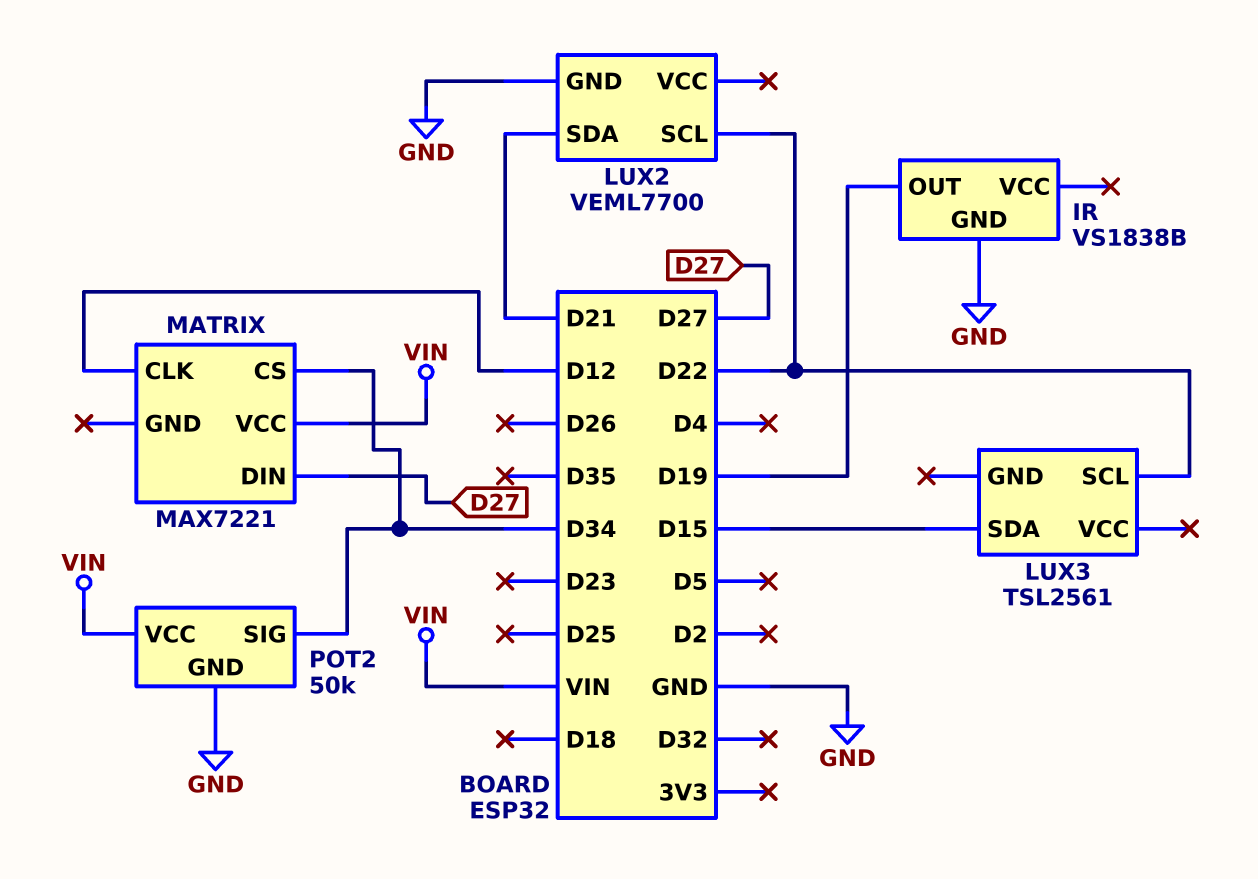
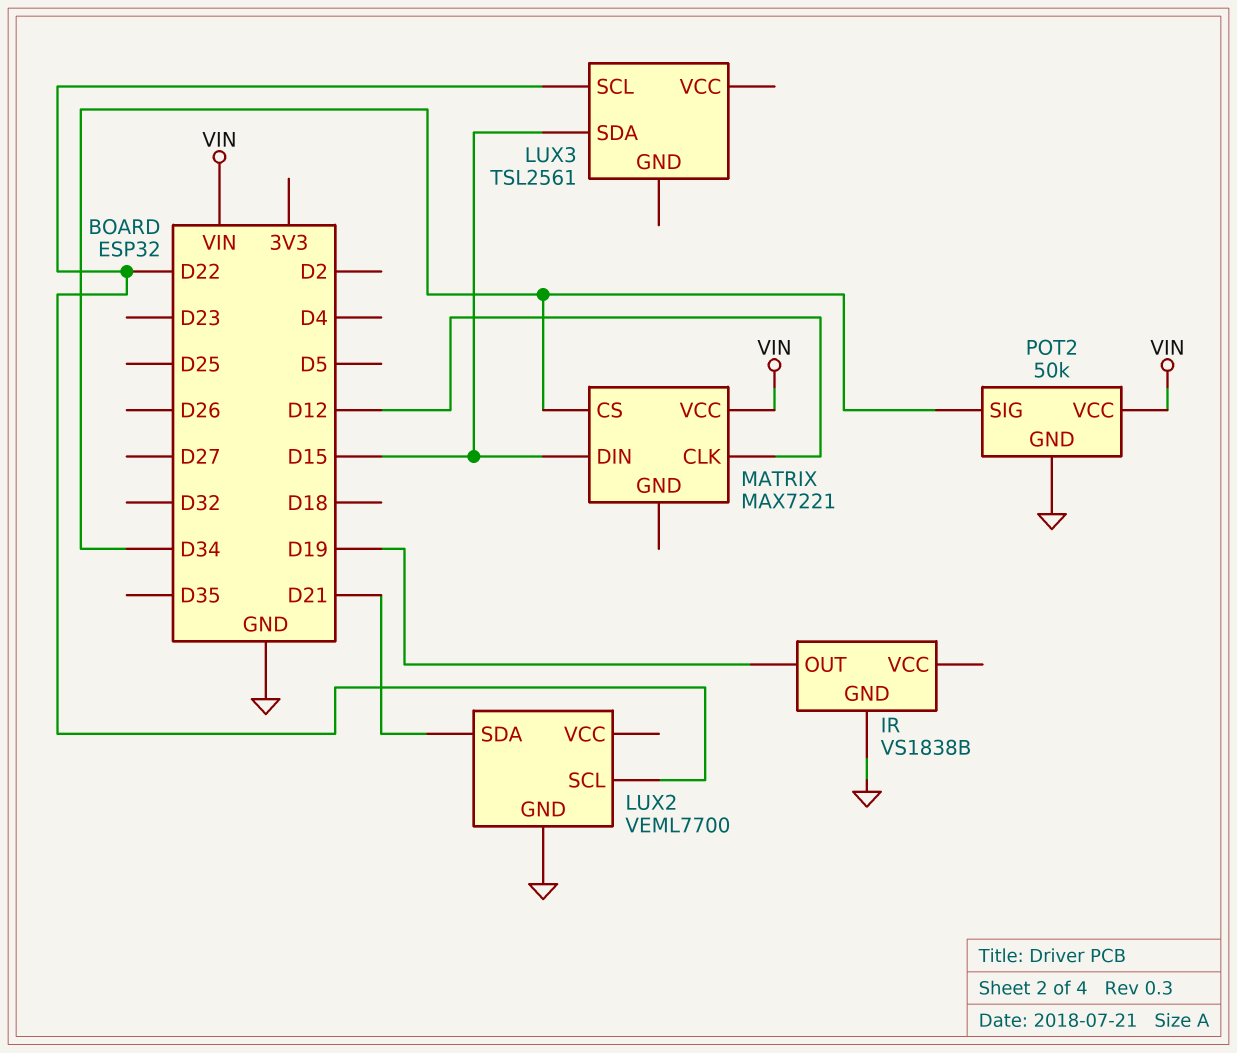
MATRIX pin DIN: D27 -> D15

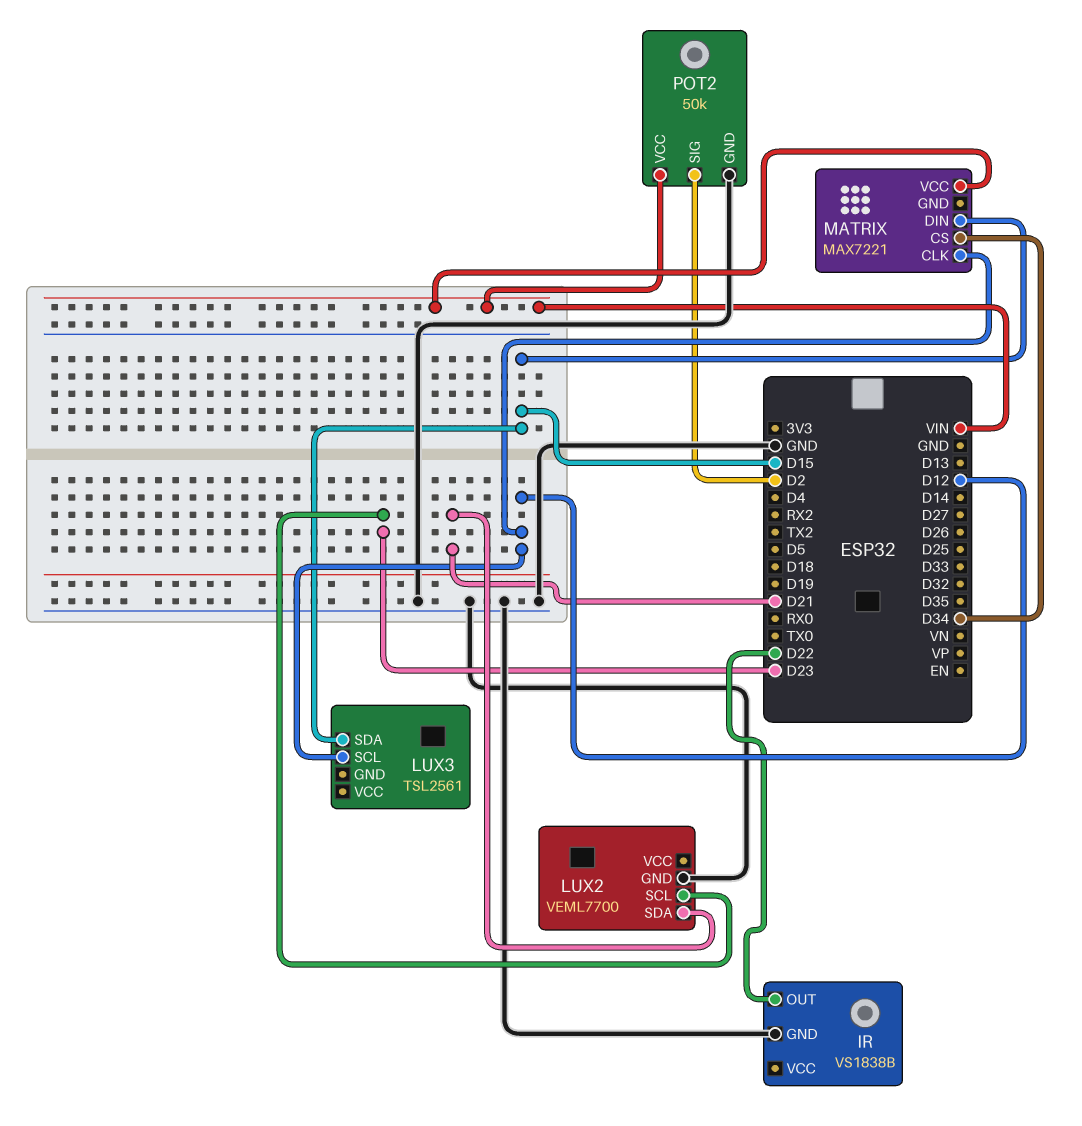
IR pin OUT: D19 -> D22
LUX2 pin SCL: D22 -> D23
LUX3 pin SCL: D22 -> D12
POT2 pin SIG: D34 -> D2

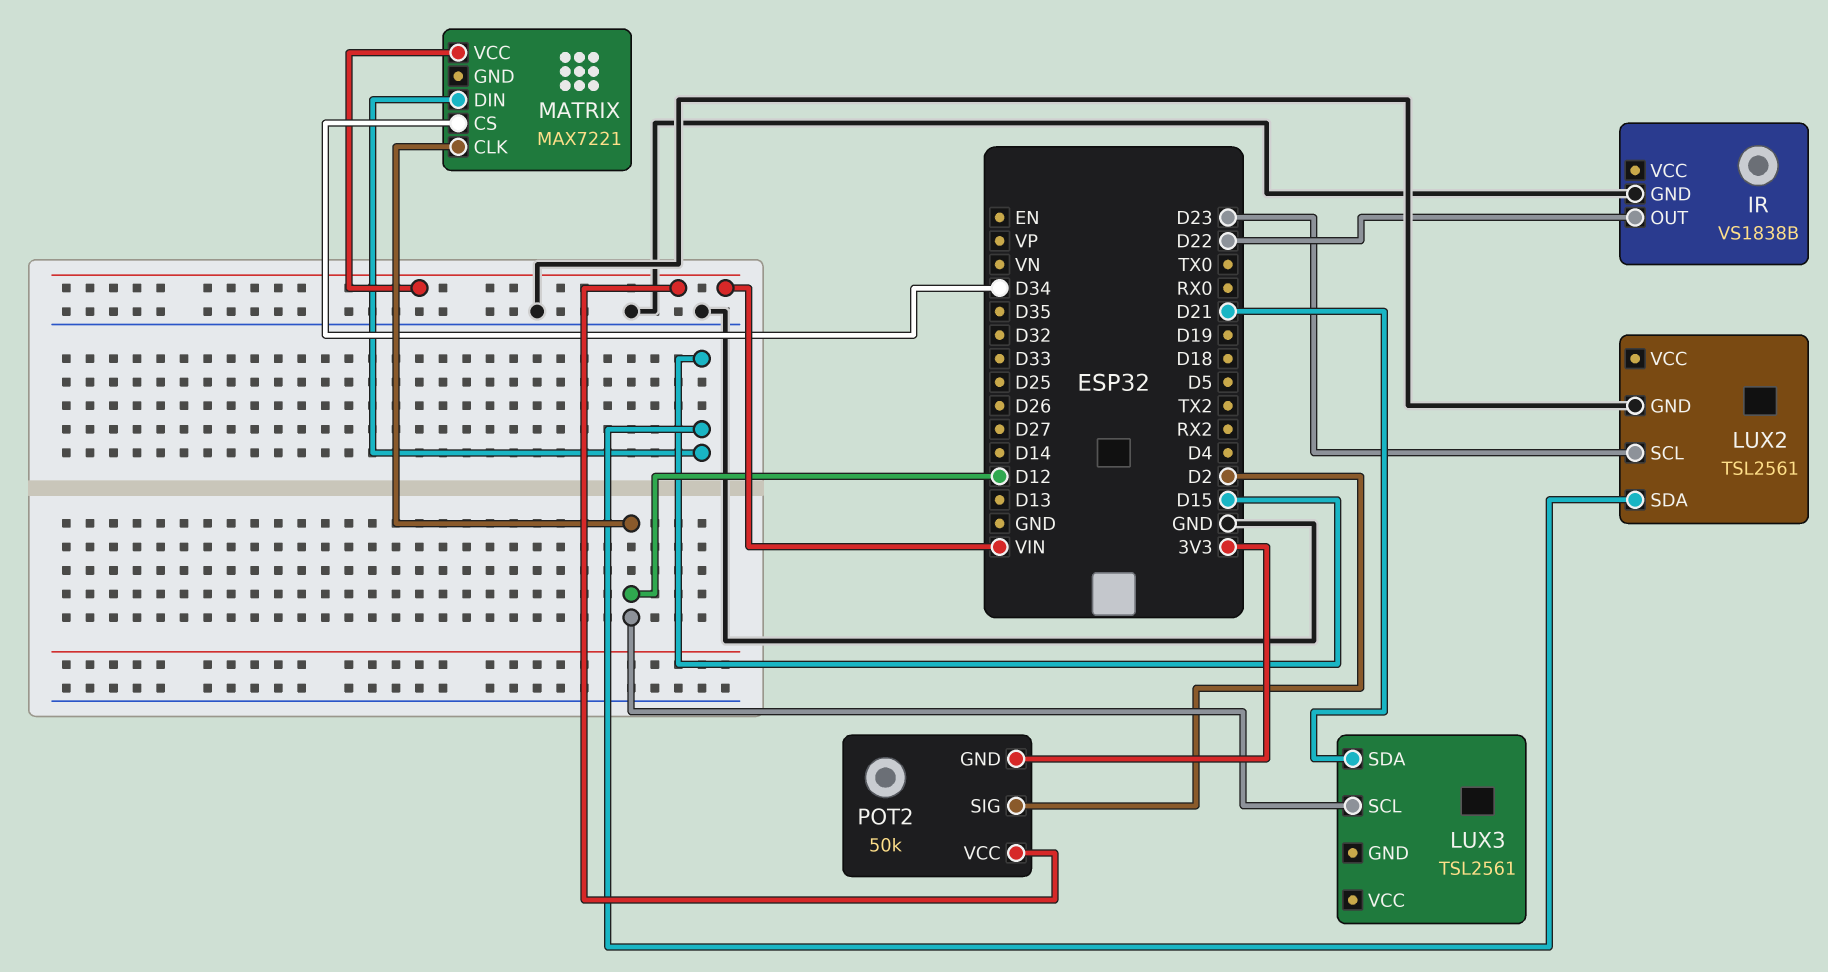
LUX2: VEML7700 -> TSL2561
LUX2 pin SDA: D21 -> D15
LUX3 pin SDA: D15 -> D21
POT2 pin GND: GND -> 3V3

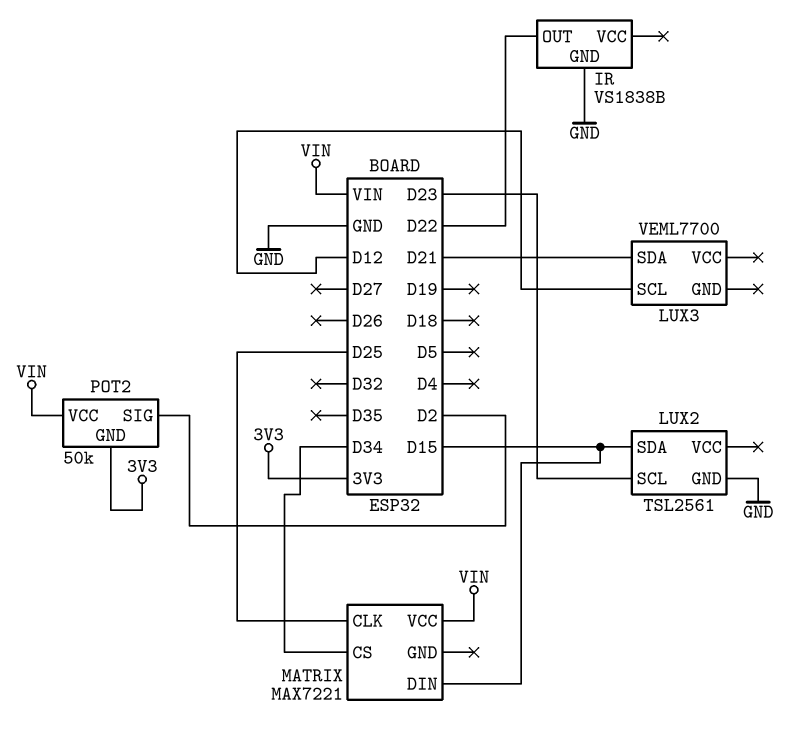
LUX3: TSL2561 -> VEML7700
MATRIX pin CLK: D12 -> D25

